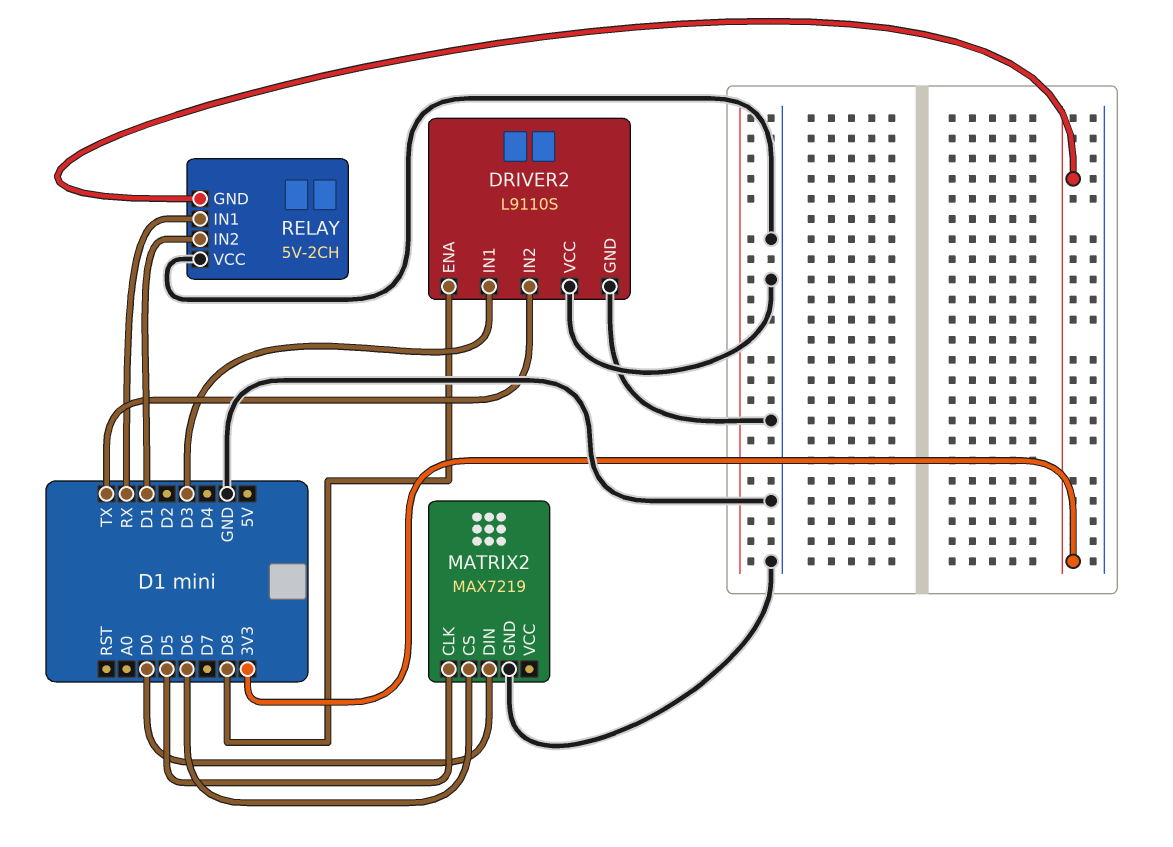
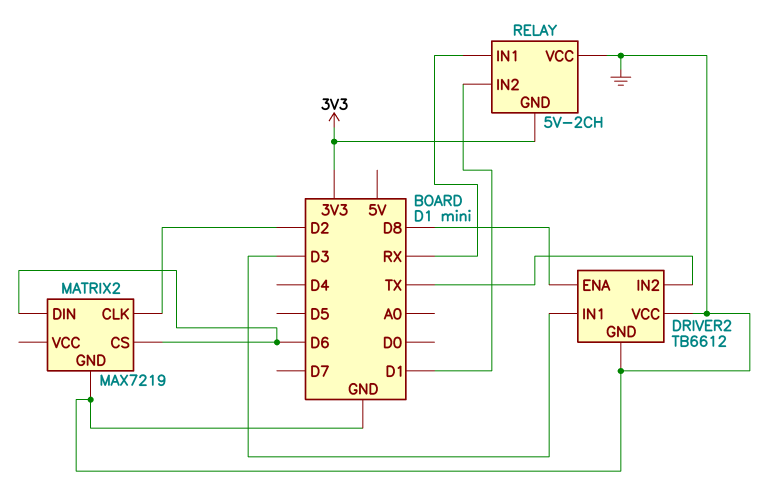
DRIVER2: L9110S -> TB6612
MATRIX2 pin CLK: D5 -> D2
MATRIX2 pin DIN: D0 -> D6

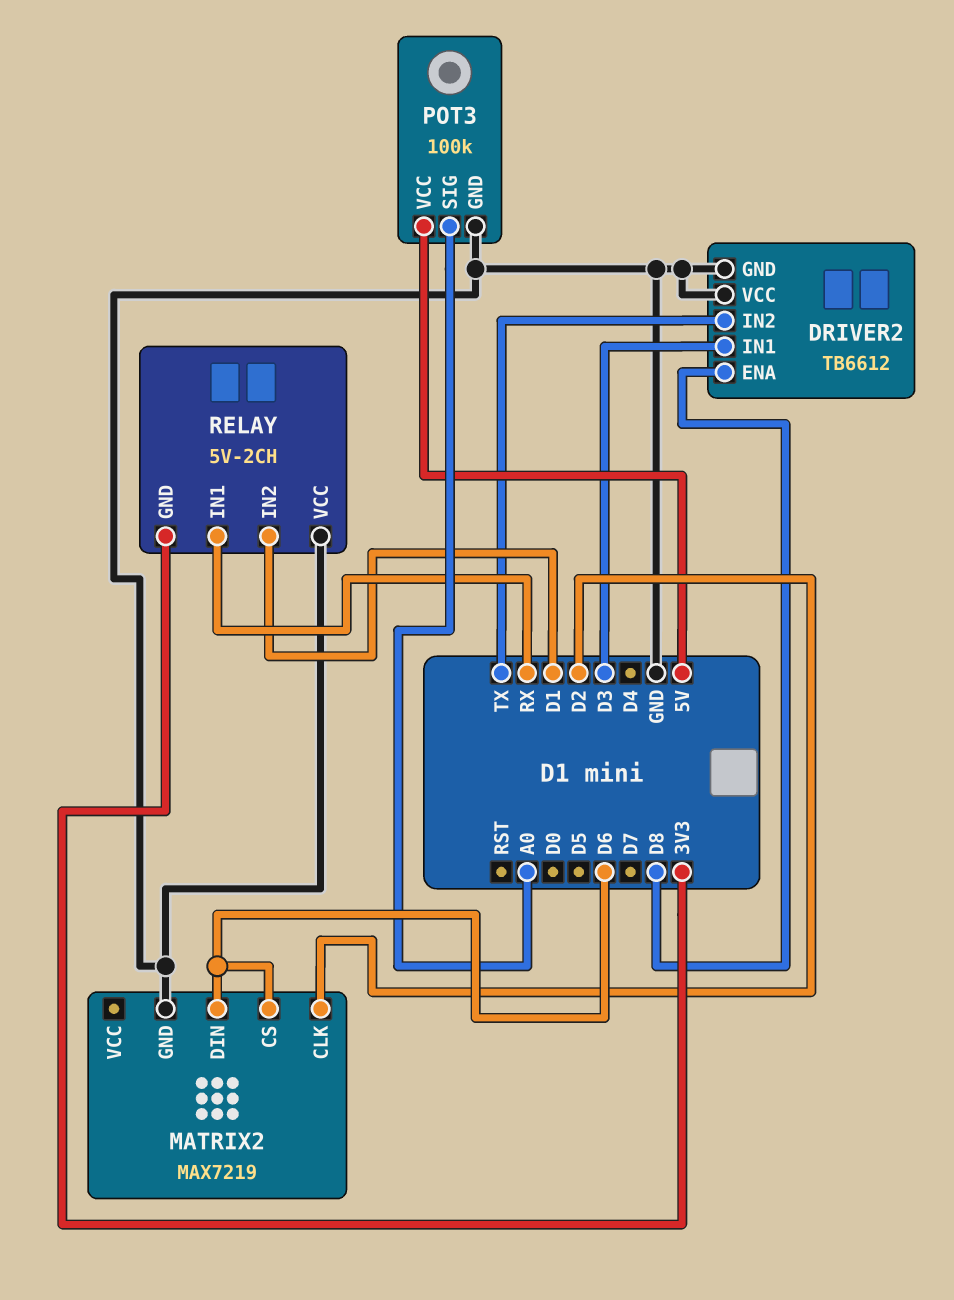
POT3: none -> 100k
POT3 pin GND: none -> GND
POT3 pin SIG: none -> A0
POT3 pin VCC: none -> 5V

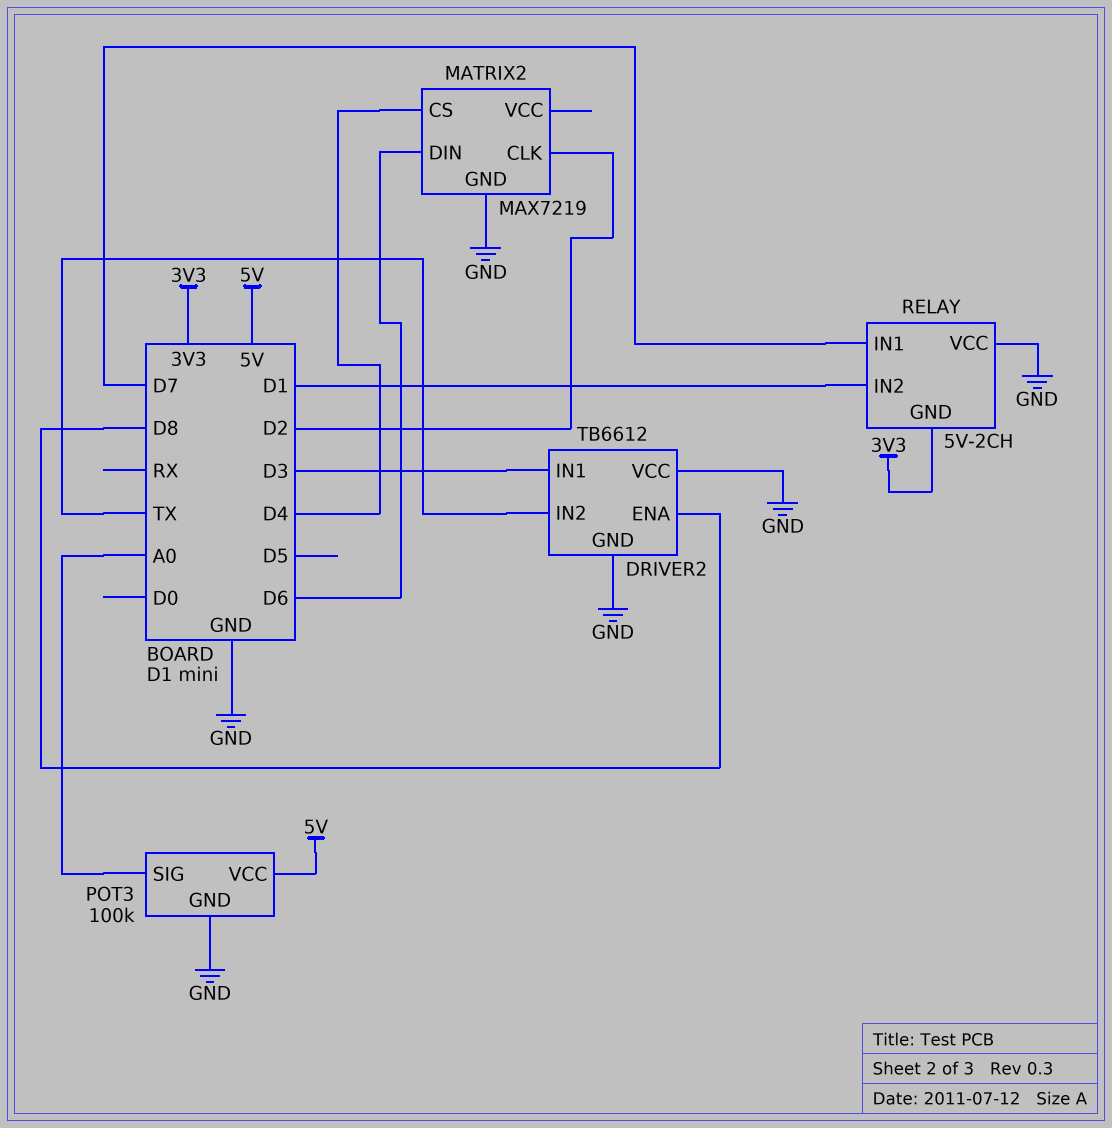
MATRIX2 pin CS: D6 -> D4
RELAY pin IN1: RX -> D7

